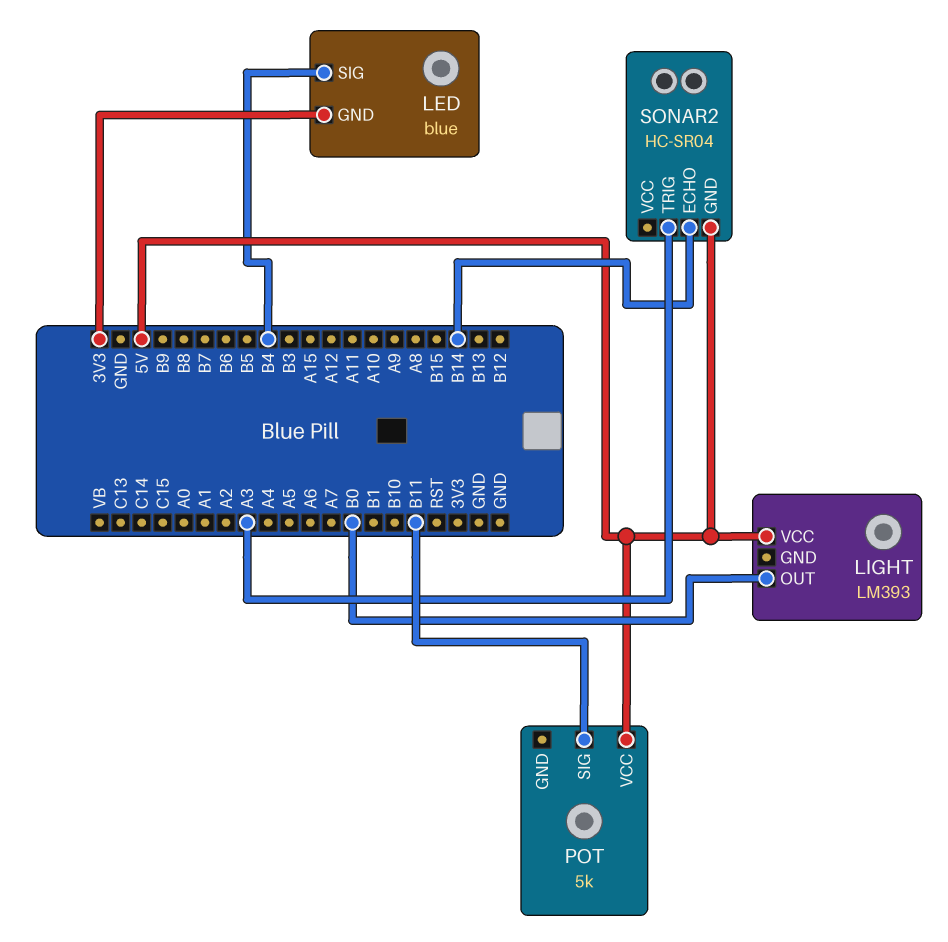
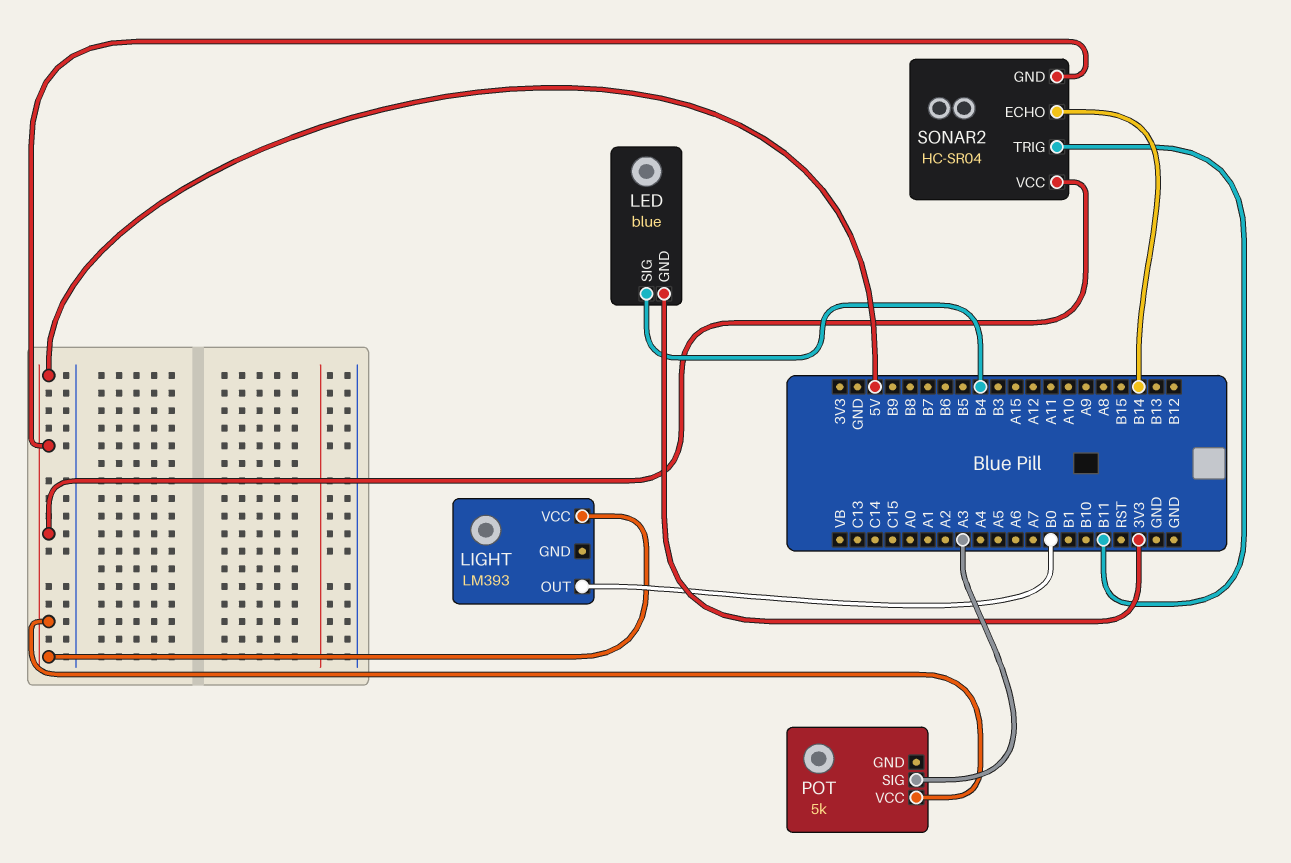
POT pin SIG: B11 -> A3
SONAR2 pin TRIG: A3 -> B11
SONAR2 pin VCC: none -> 5V

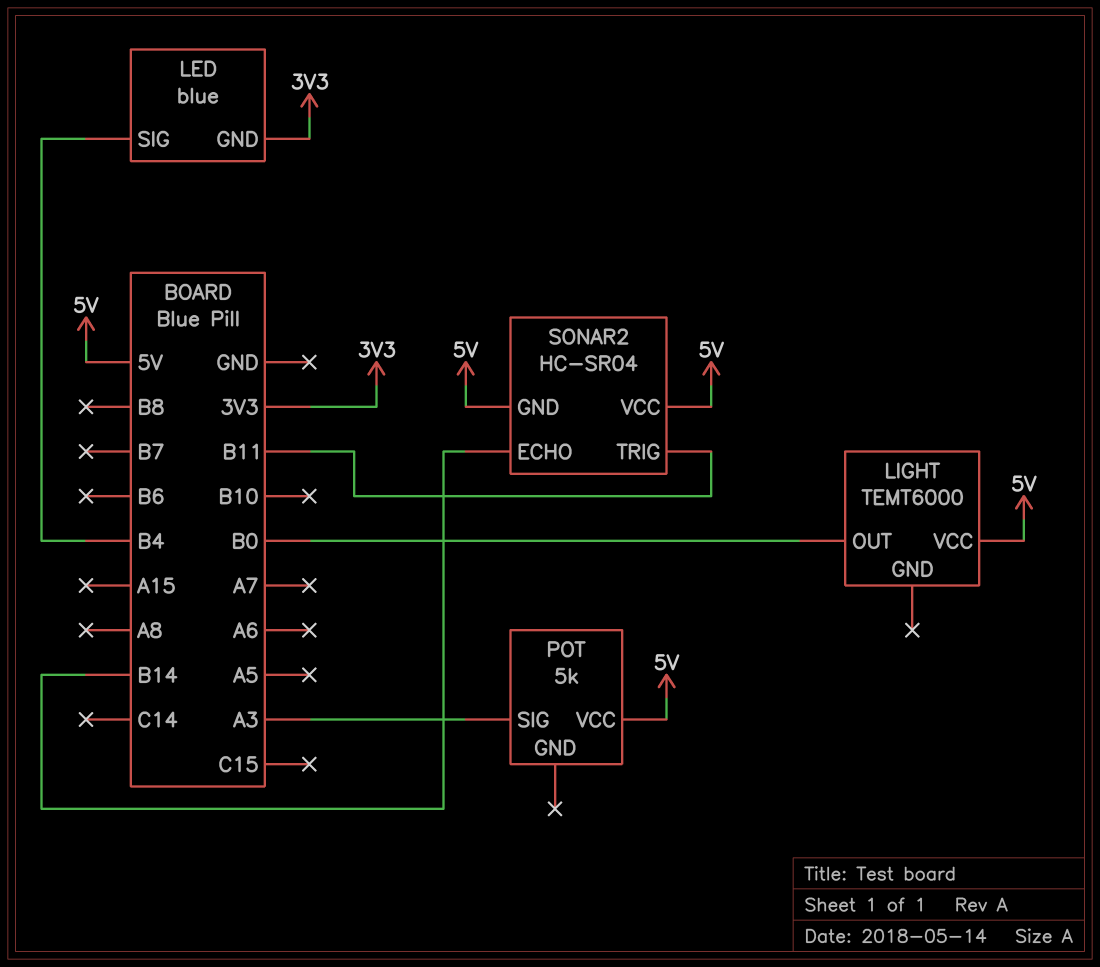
LIGHT: LM393 -> TEMT6000

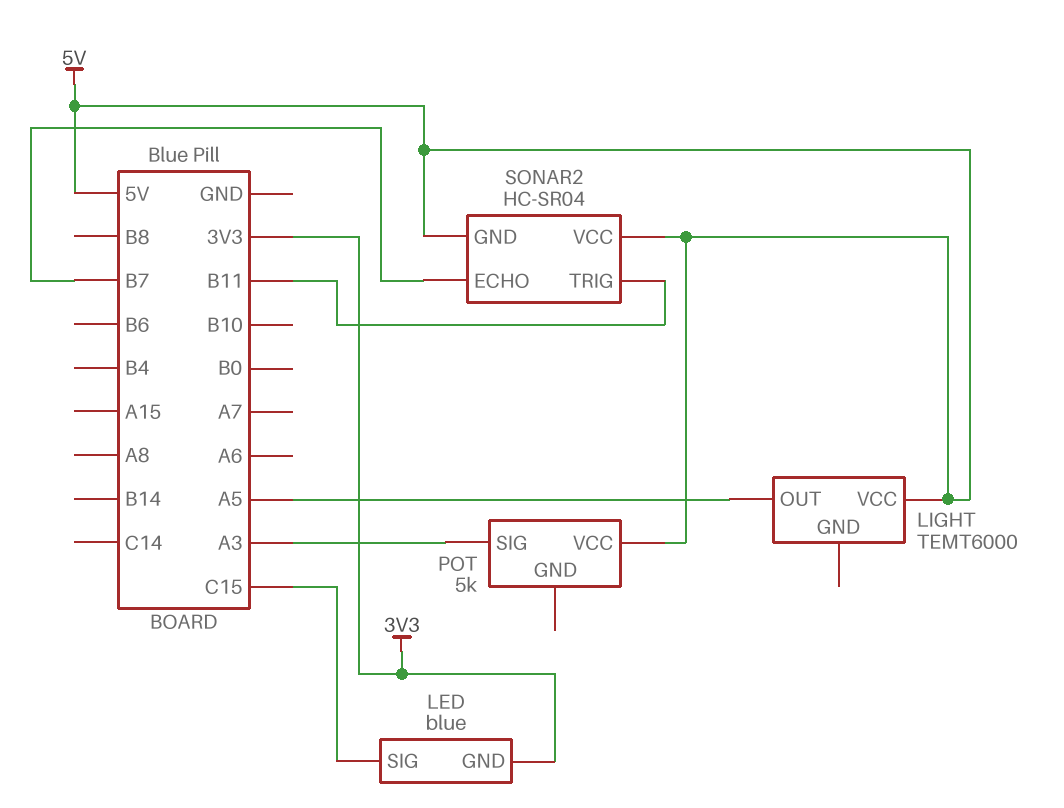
LED pin SIG: B4 -> C15
LIGHT pin OUT: B0 -> A5
SONAR2 pin ECHO: B14 -> B7

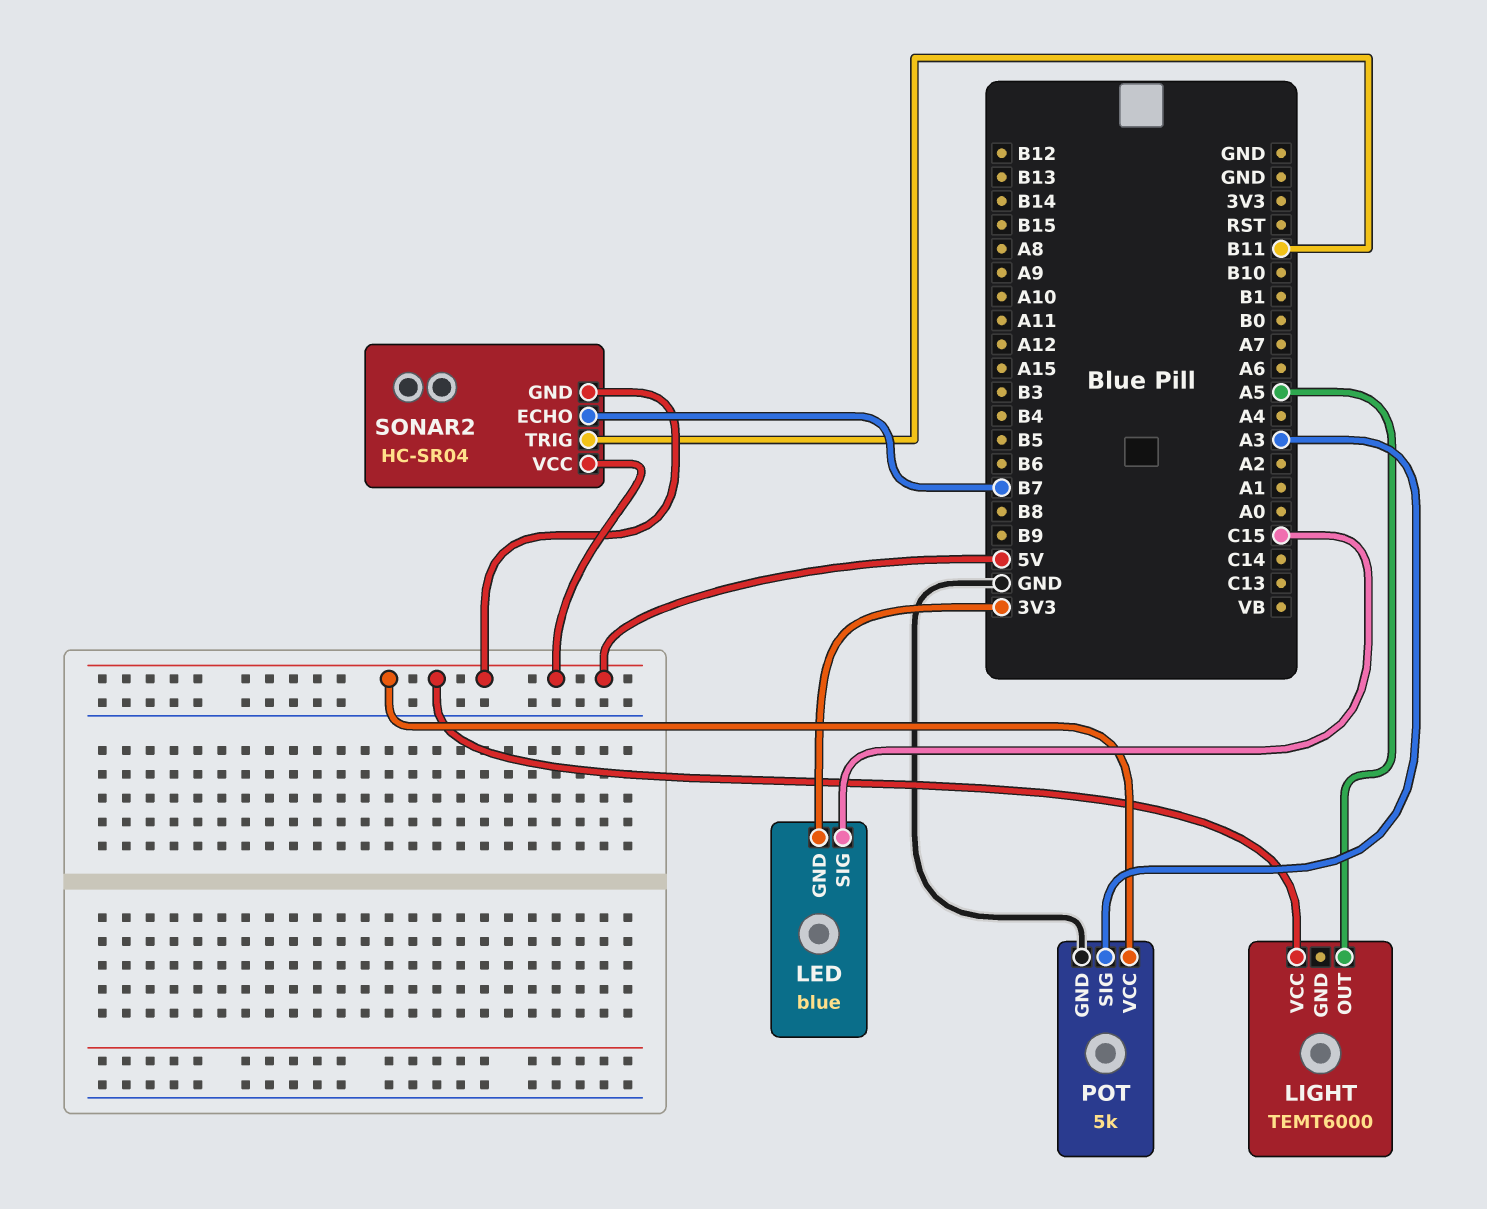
POT pin GND: none -> GND

